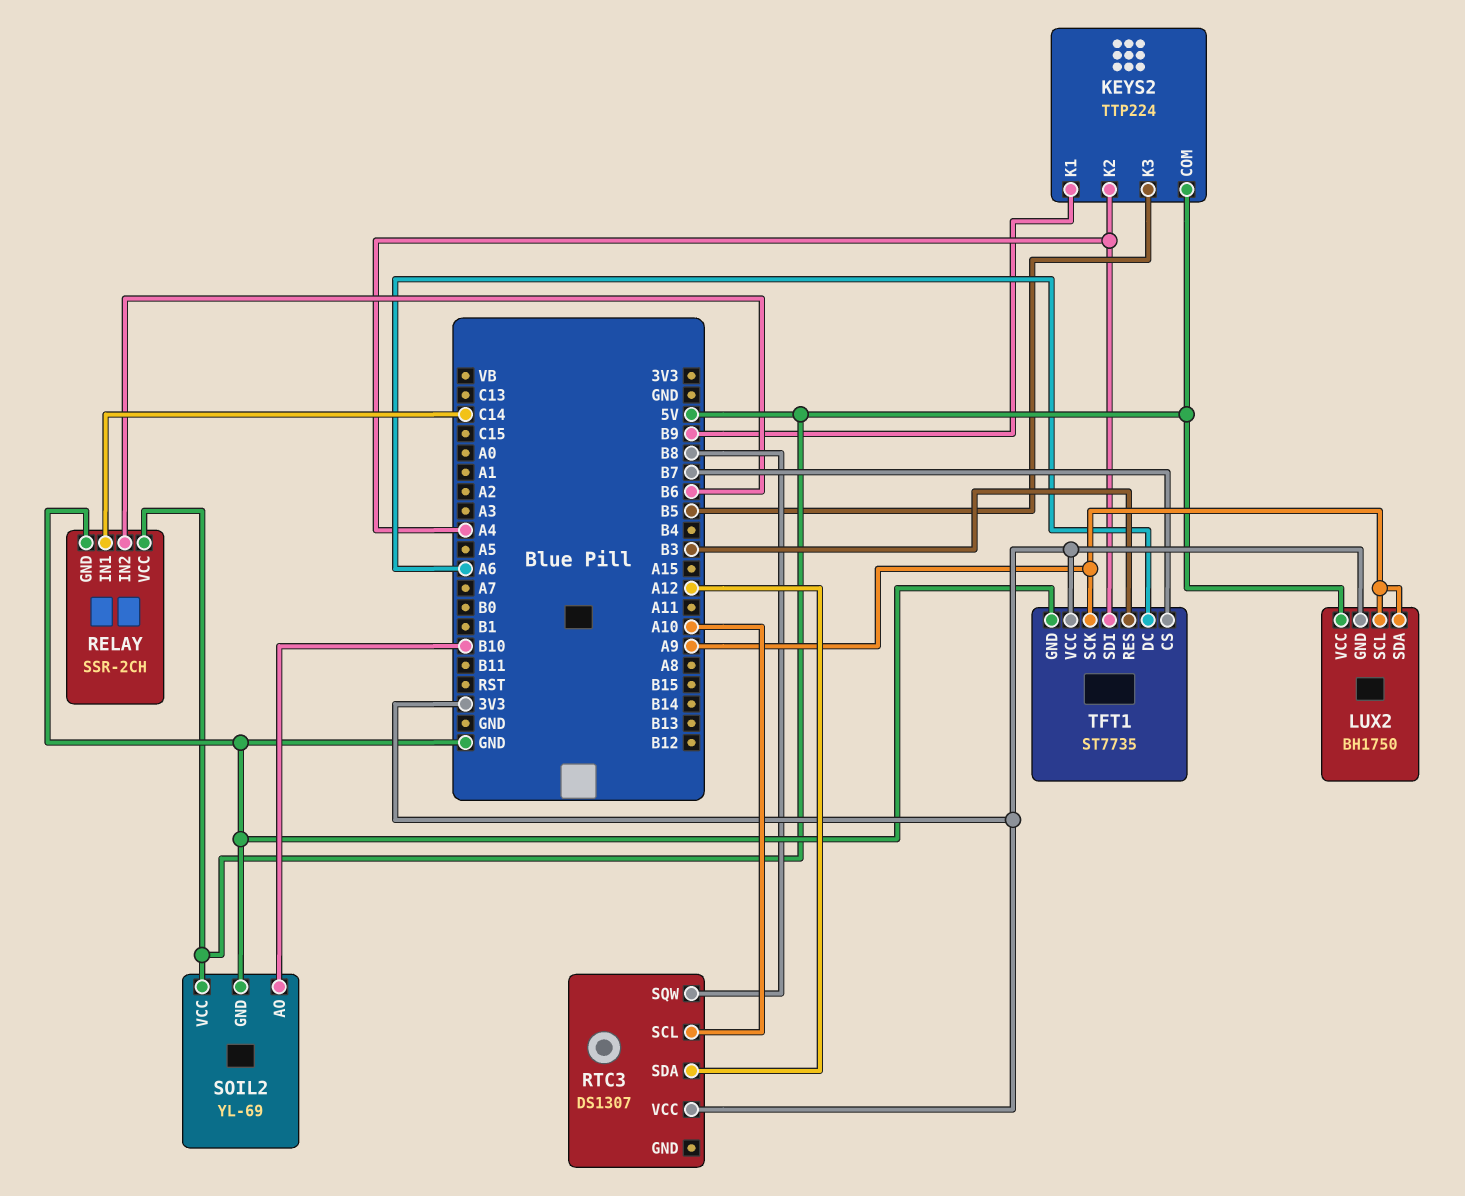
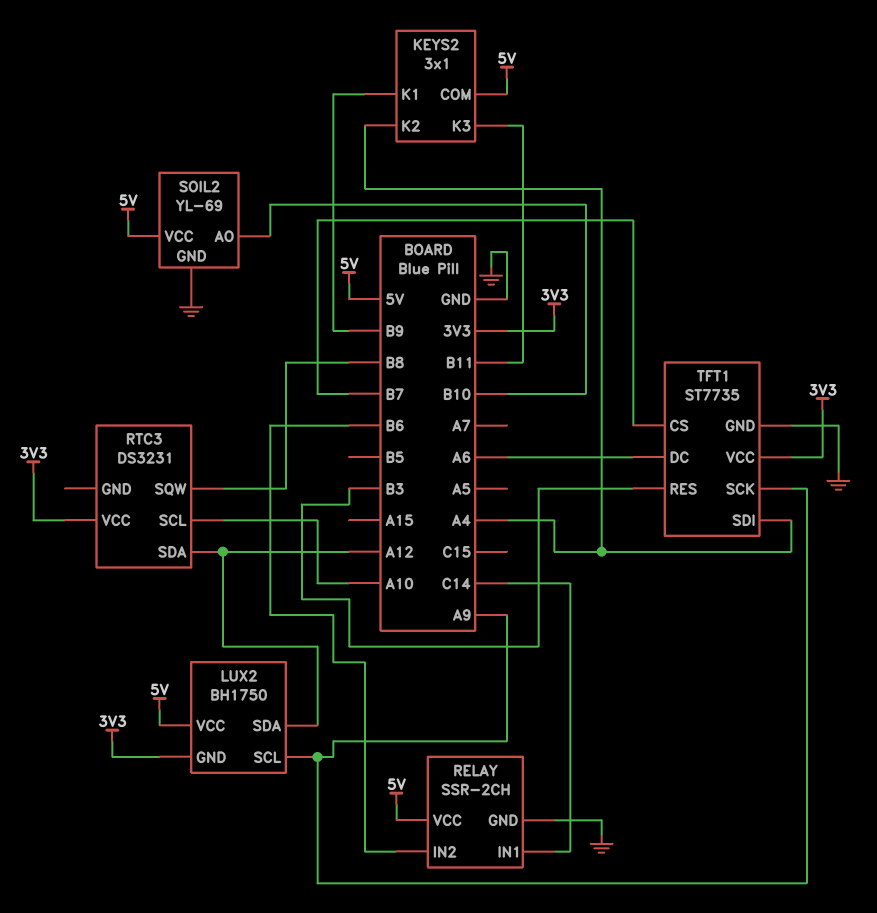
KEYS2: TTP224 -> 3x1
KEYS2 pin K3: B5 -> B11
LUX2 pin SDA: A9 -> A12
RTC3: DS1307 -> DS3231

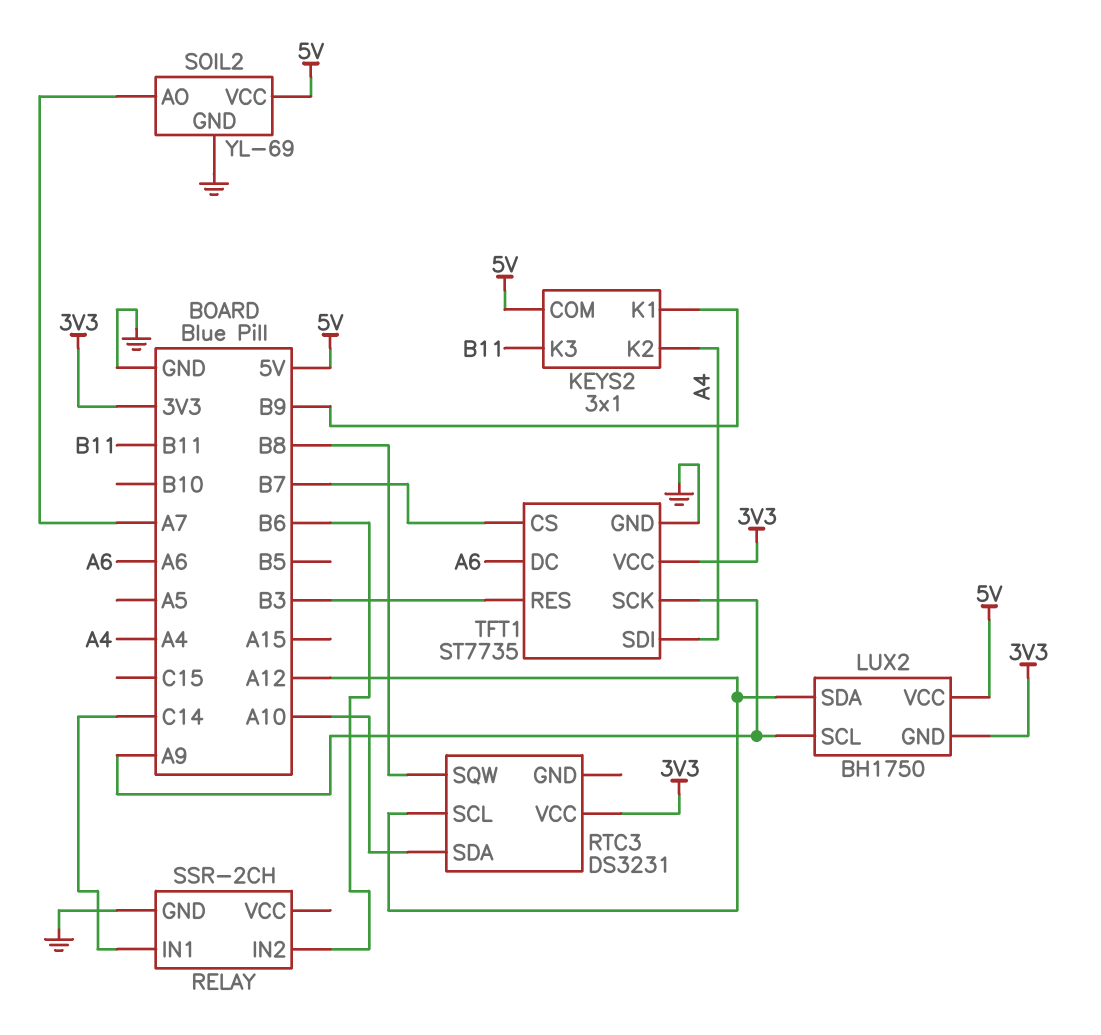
RELAY pin VCC: 5V -> none
RTC3 pin SCL: A10 -> A12
RTC3 pin SDA: A12 -> A10
SOIL2 pin AO: B10 -> A7

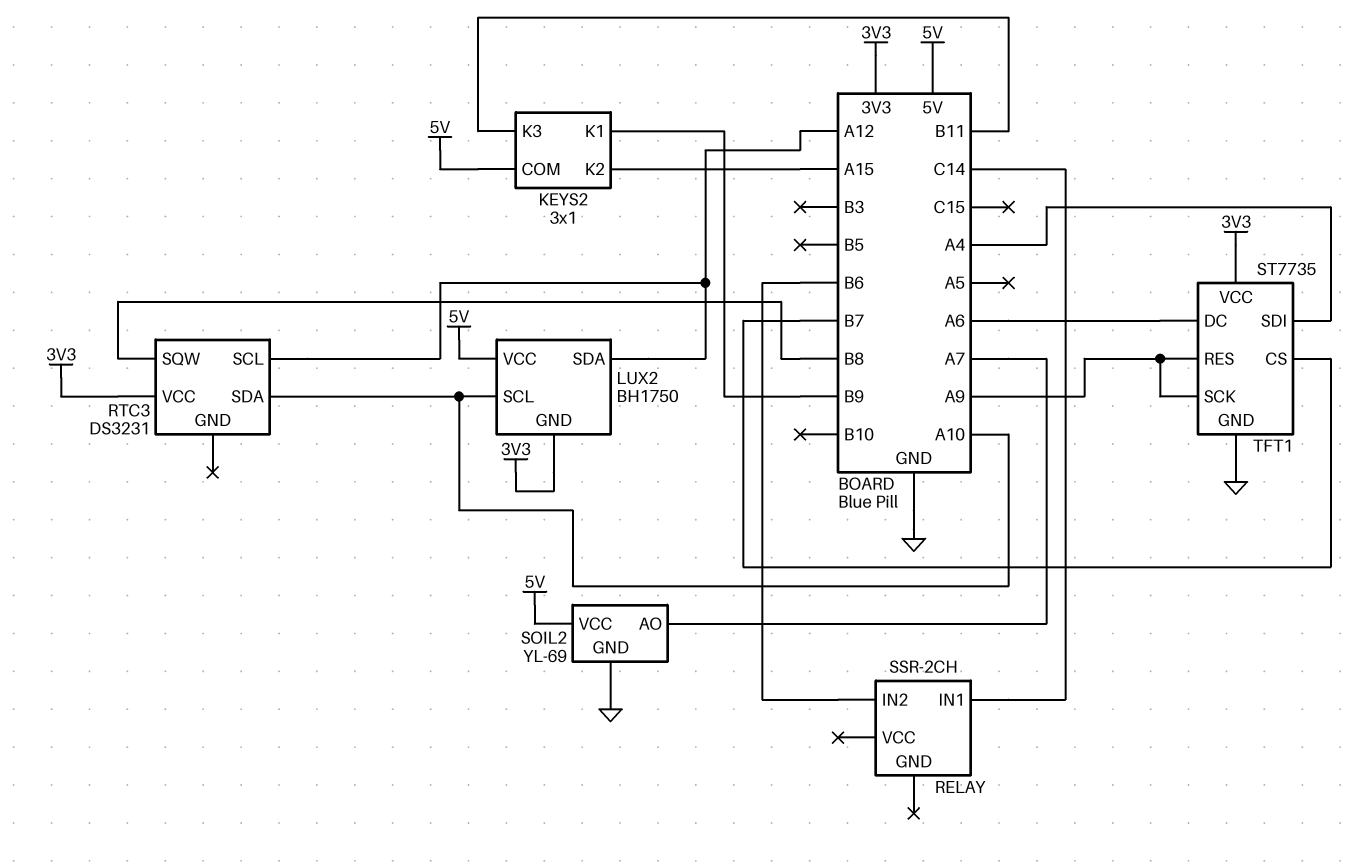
KEYS2 pin K2: A4 -> A15
LUX2 pin SCL: A9 -> A10
RELAY pin GND: GND -> none
TFT1 pin RES: B3 -> A9

